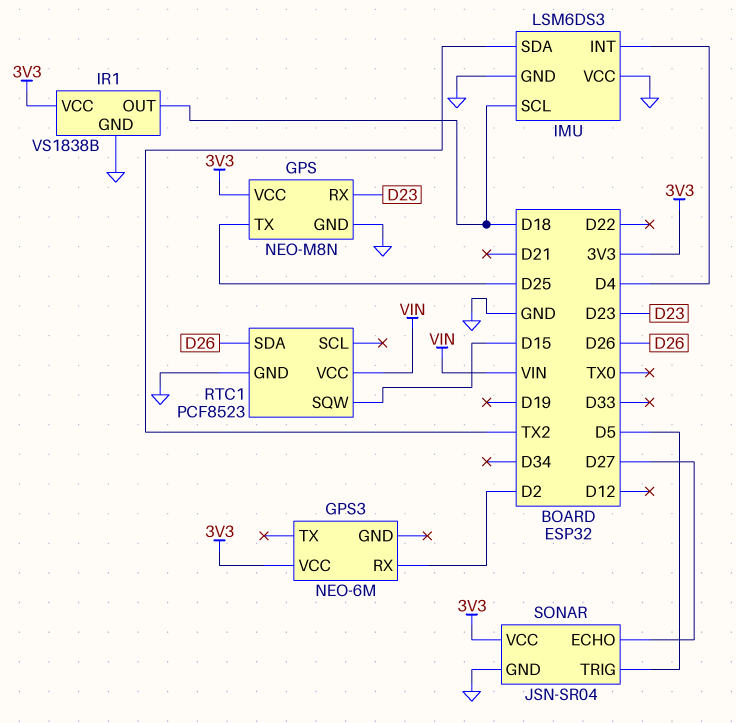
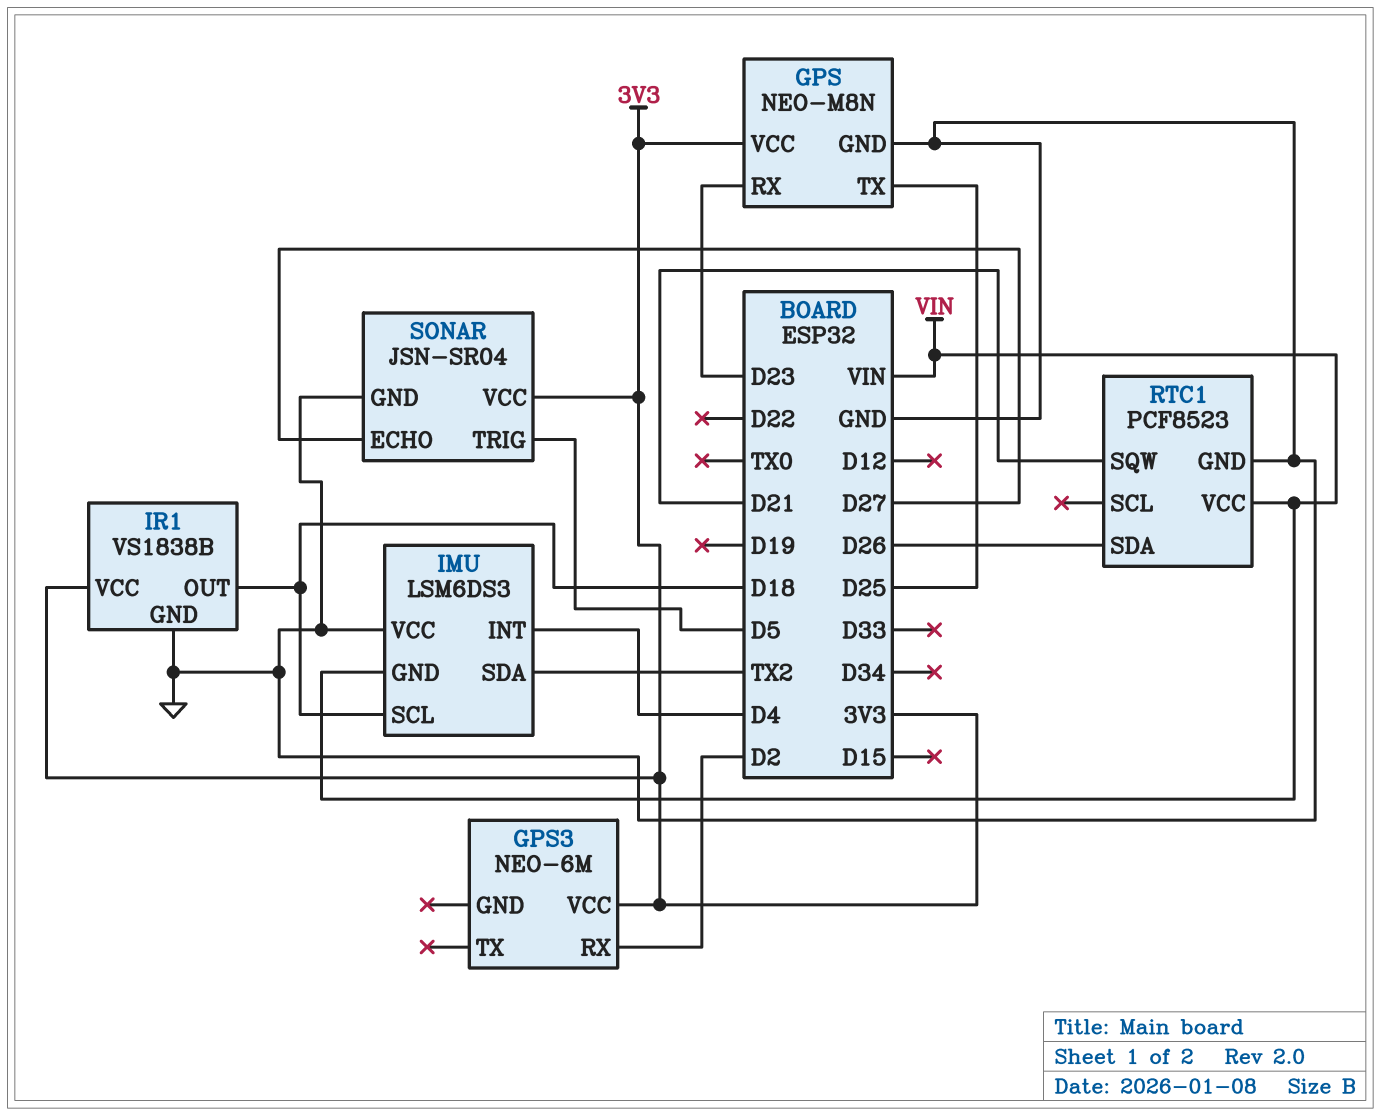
IMU pin GND: GND -> VIN
RTC1 pin SQW: D15 -> D21

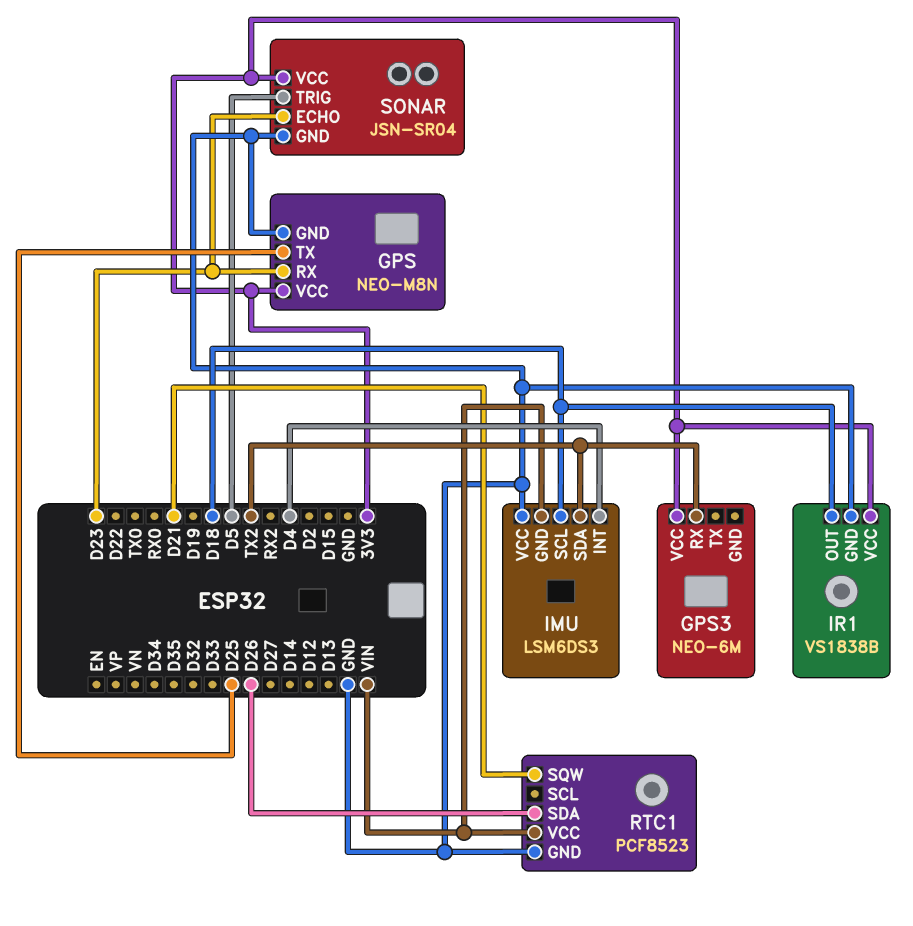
GPS3 pin RX: D2 -> TX2
SONAR pin ECHO: D27 -> D23

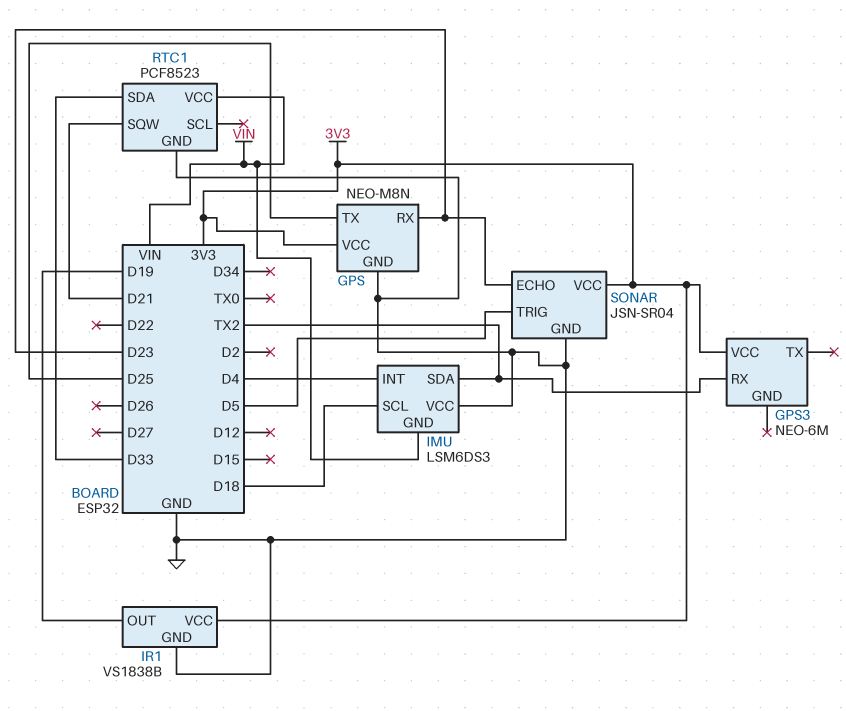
IR1 pin OUT: D18 -> D19
RTC1 pin SDA: D26 -> D33

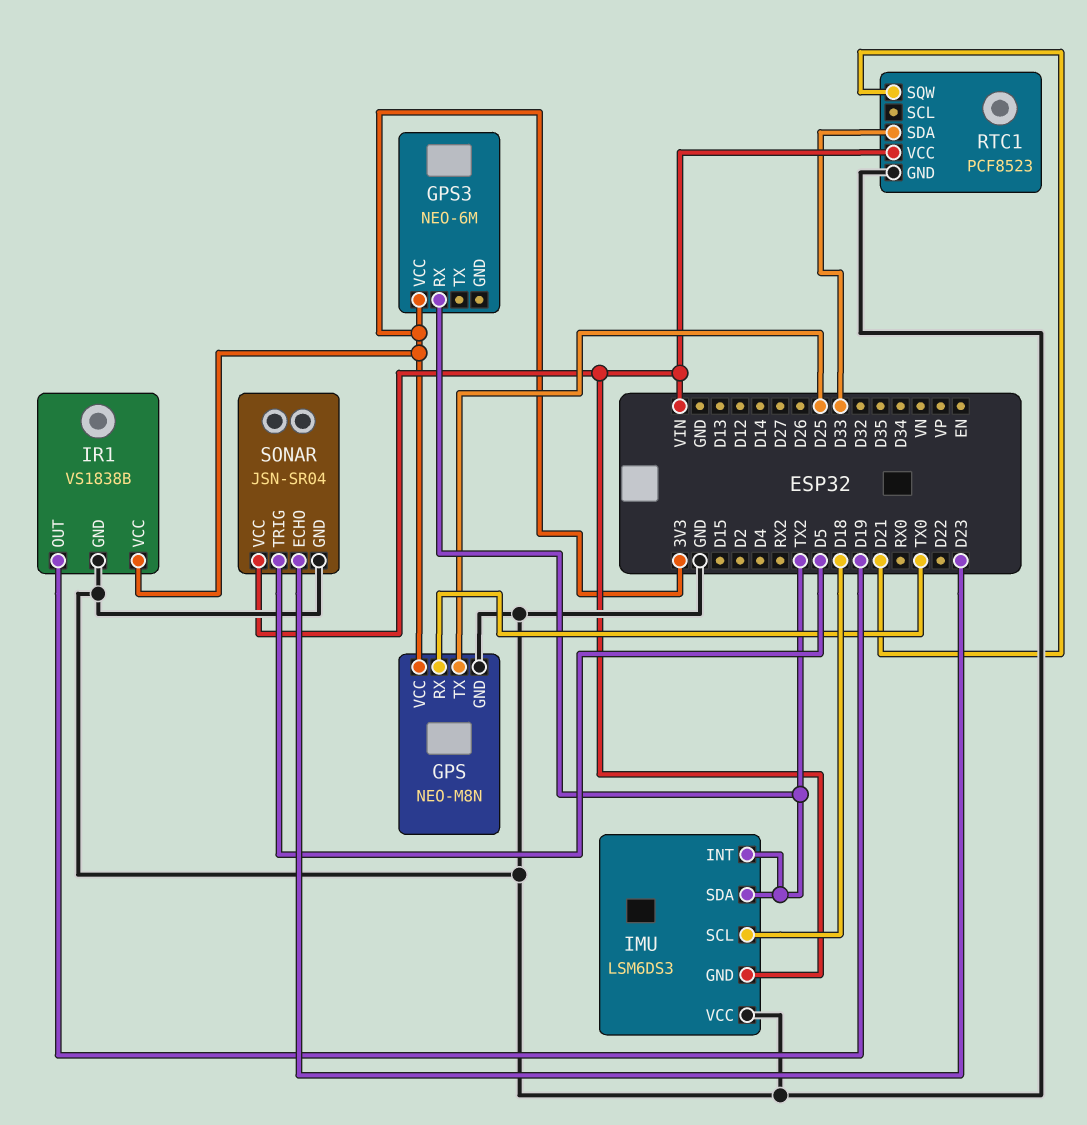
GPS pin RX: D23 -> TX0
IMU pin INT: D4 -> TX2
SONAR pin VCC: 3V3 -> VIN

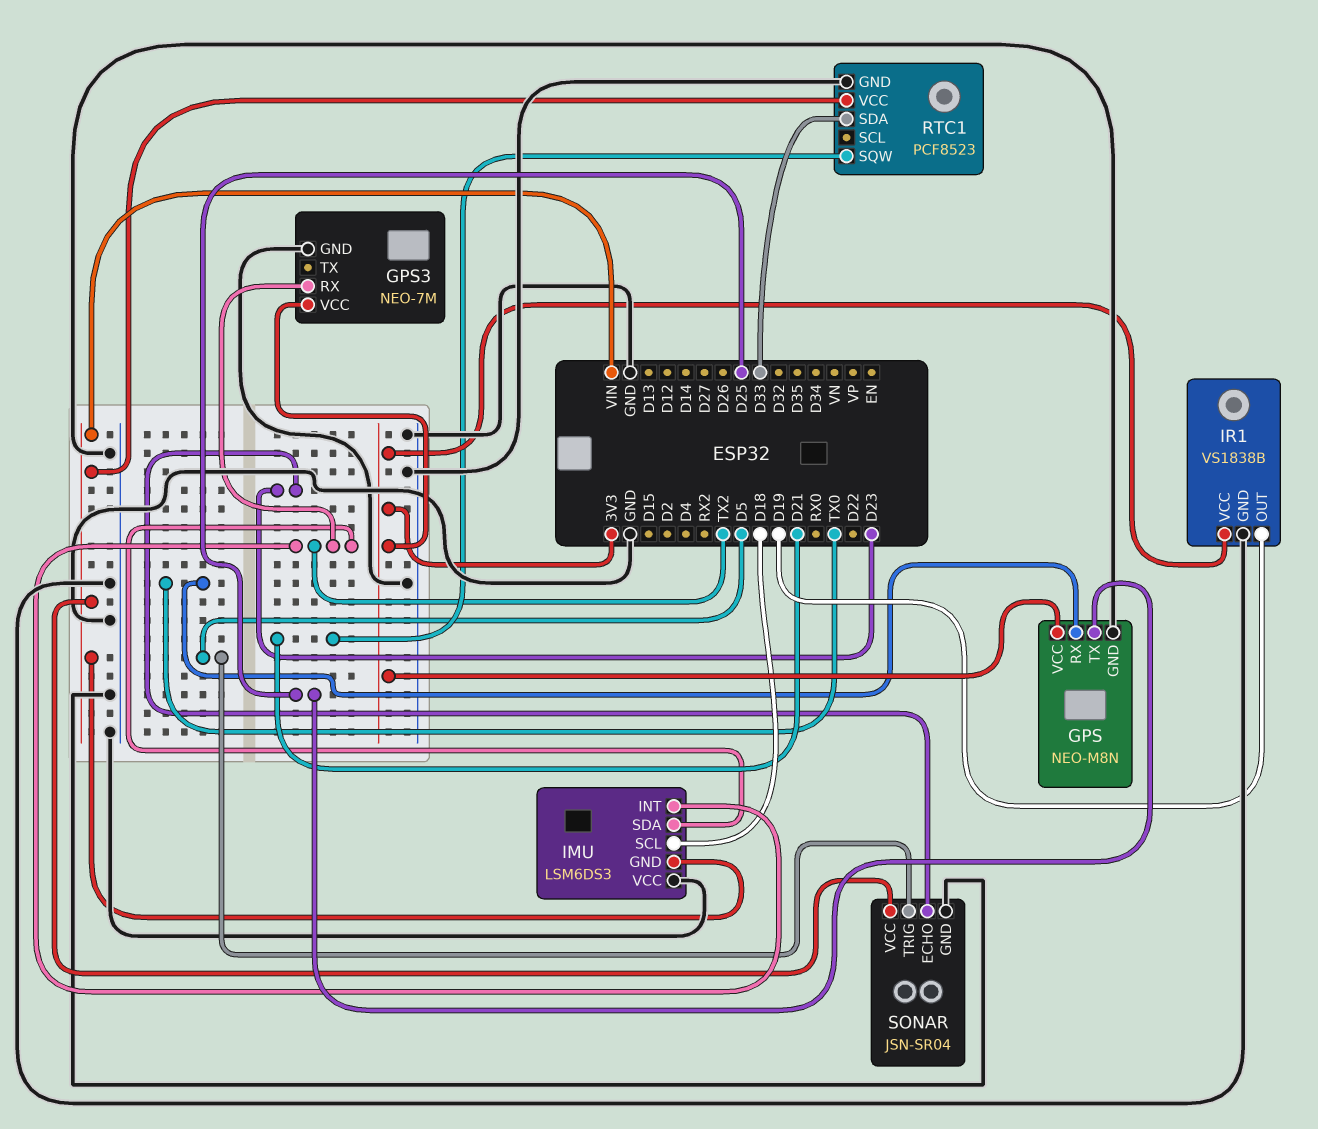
GPS3: NEO-6M -> NEO-7M
GPS3 pin GND: none -> GND

